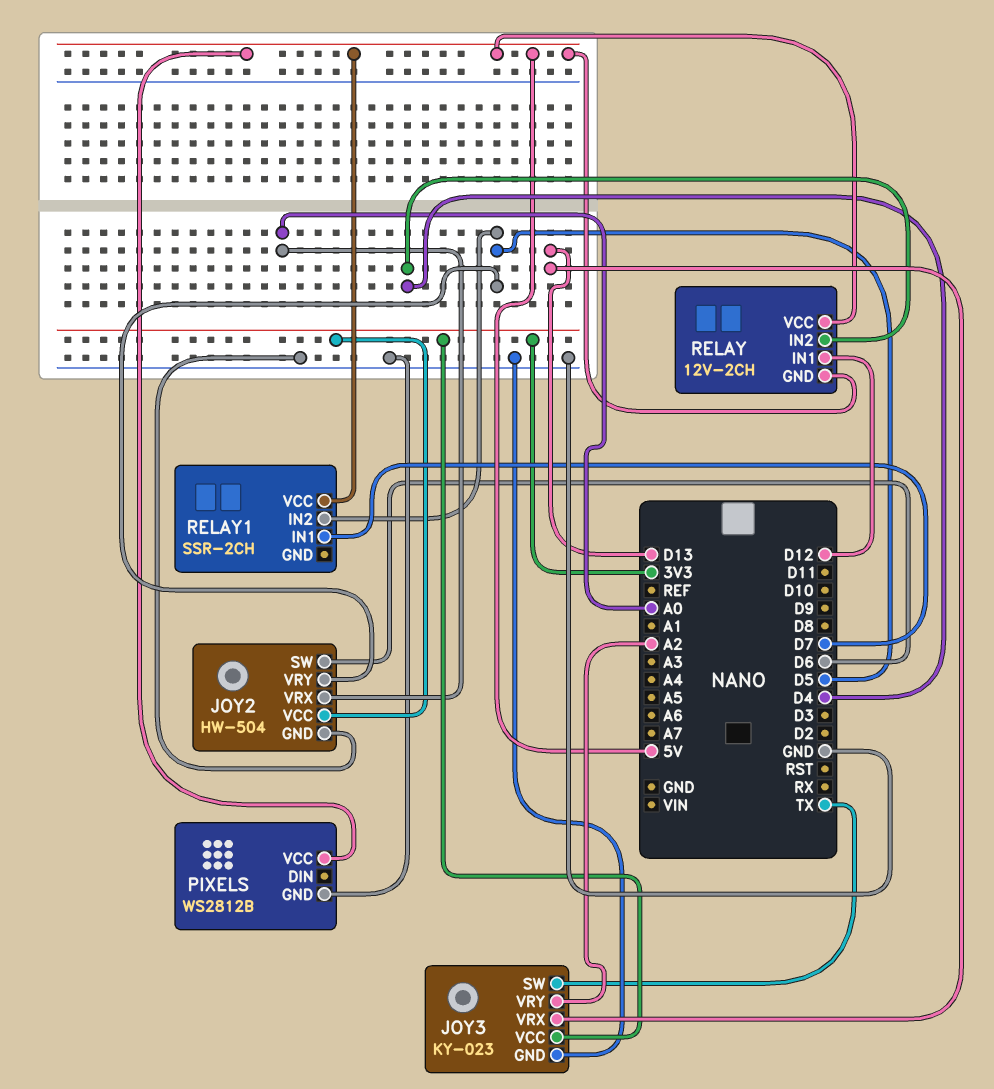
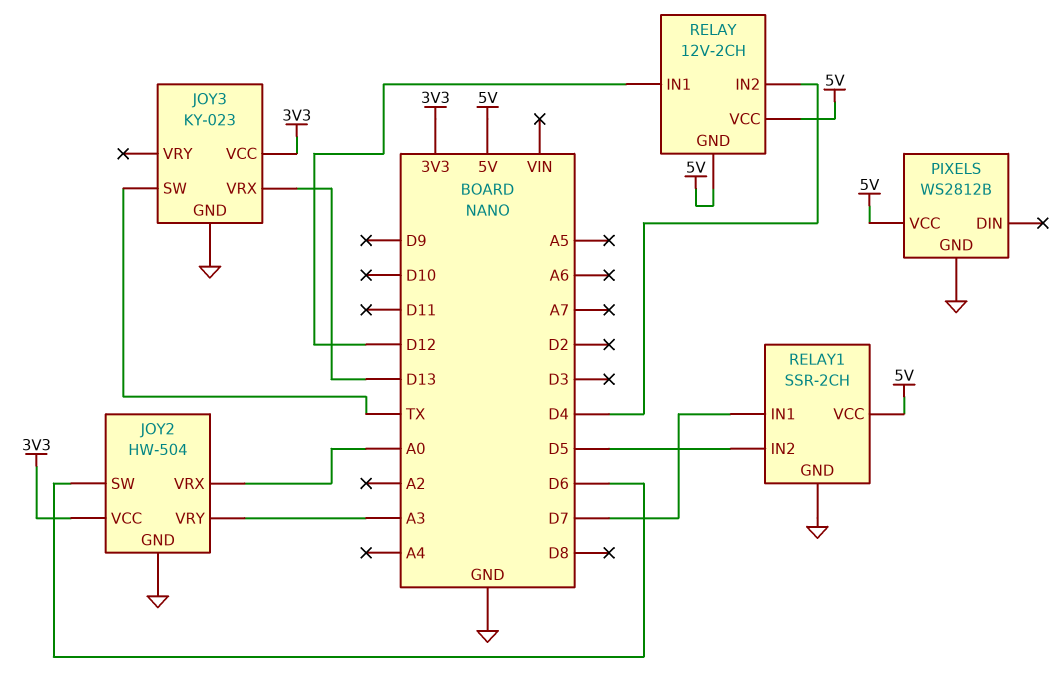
JOY2 pin VRY: D5 -> A3
JOY3 pin VRY: A2 -> none
RELAY1 pin GND: none -> GND

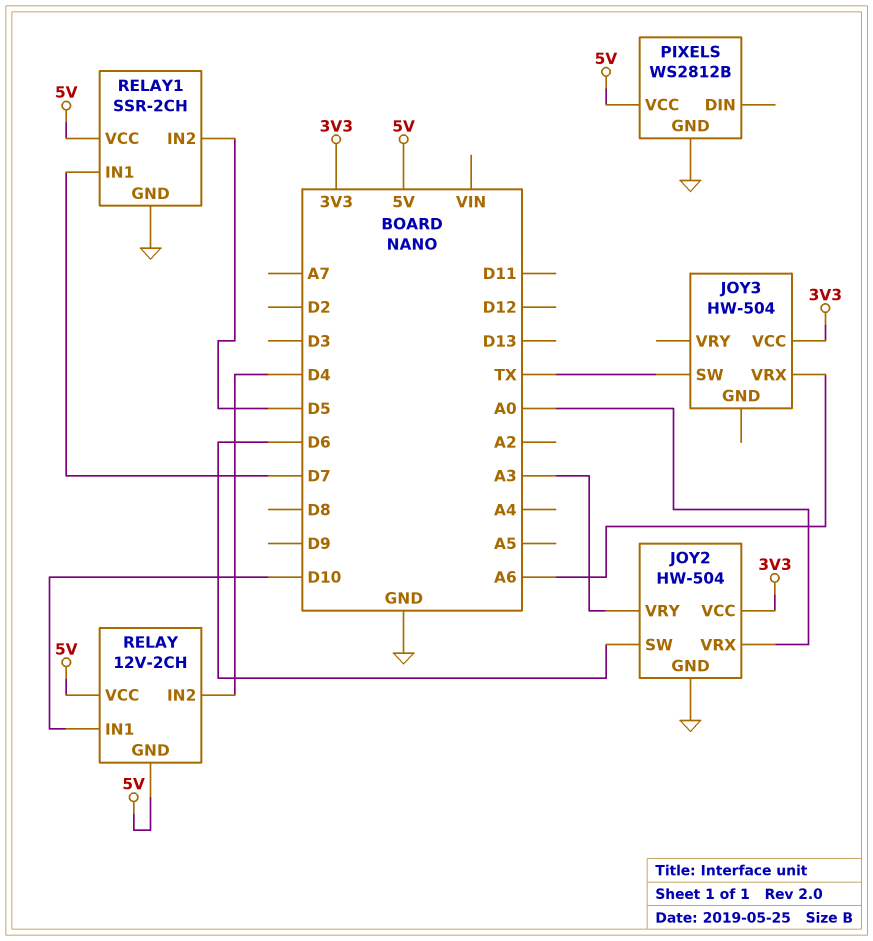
JOY3: KY-023 -> HW-504
JOY3 pin GND: GND -> none
JOY3 pin VRX: D13 -> A6
RELAY pin IN1: D12 -> D10

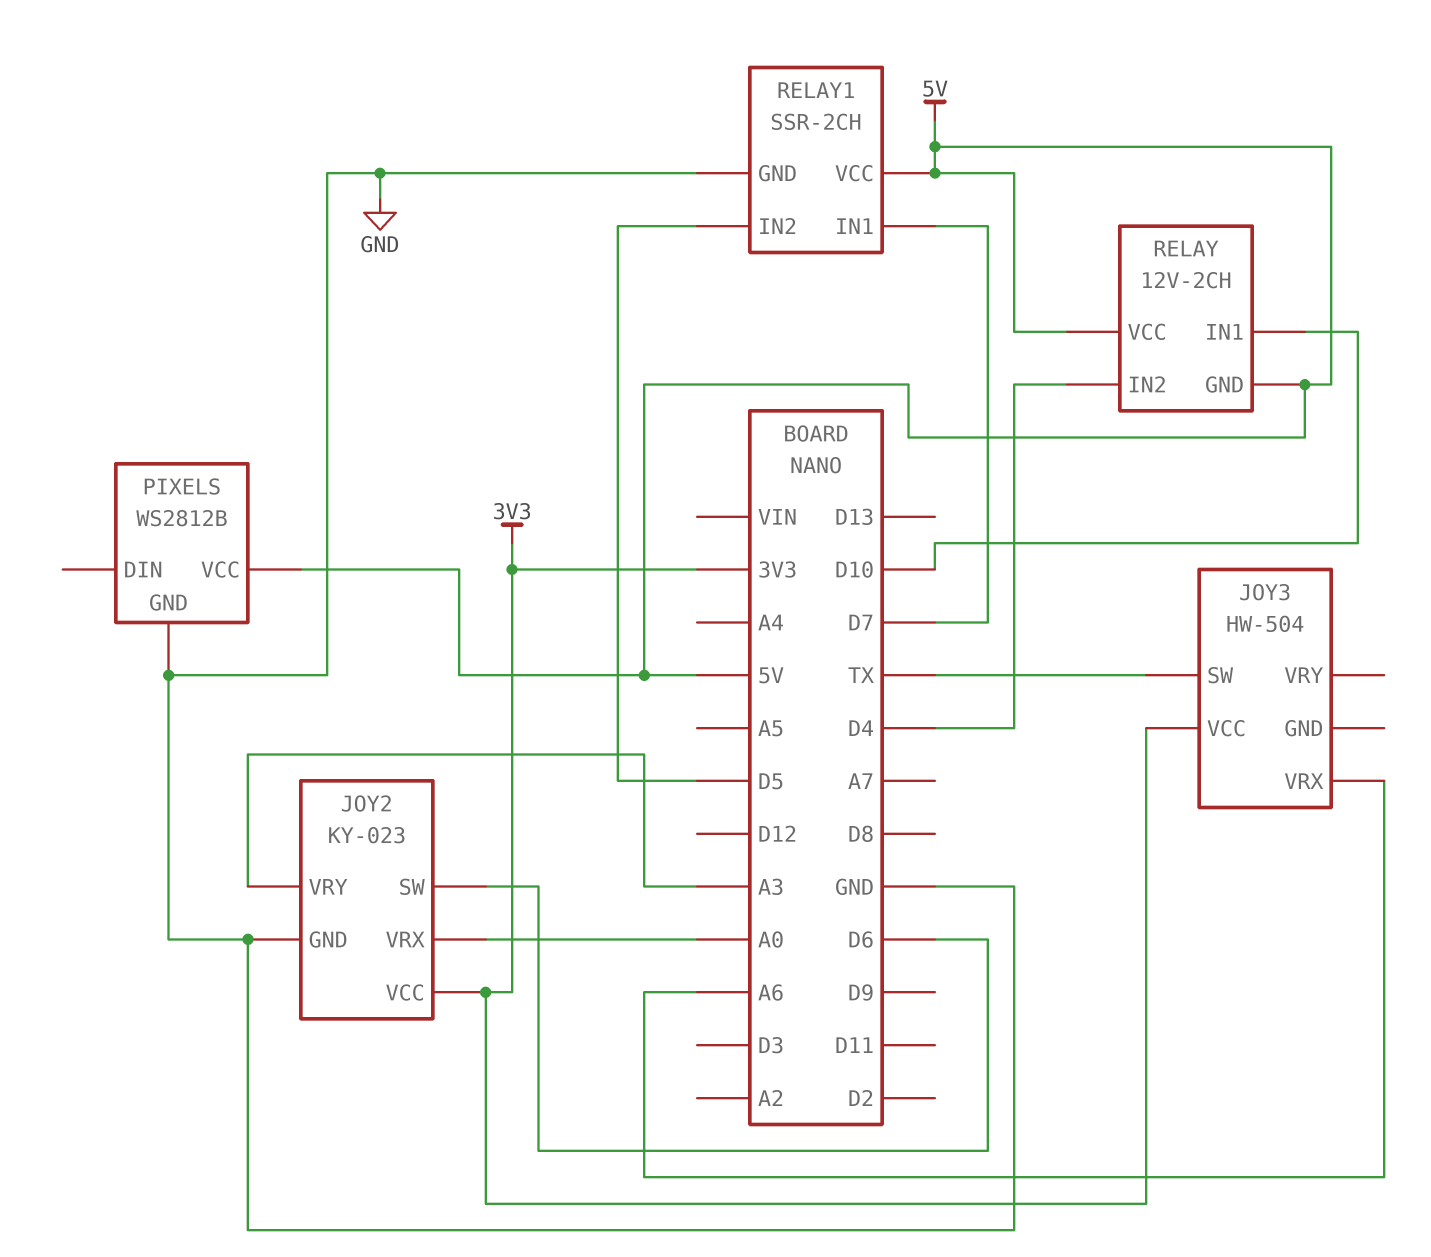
JOY2: HW-504 -> KY-023

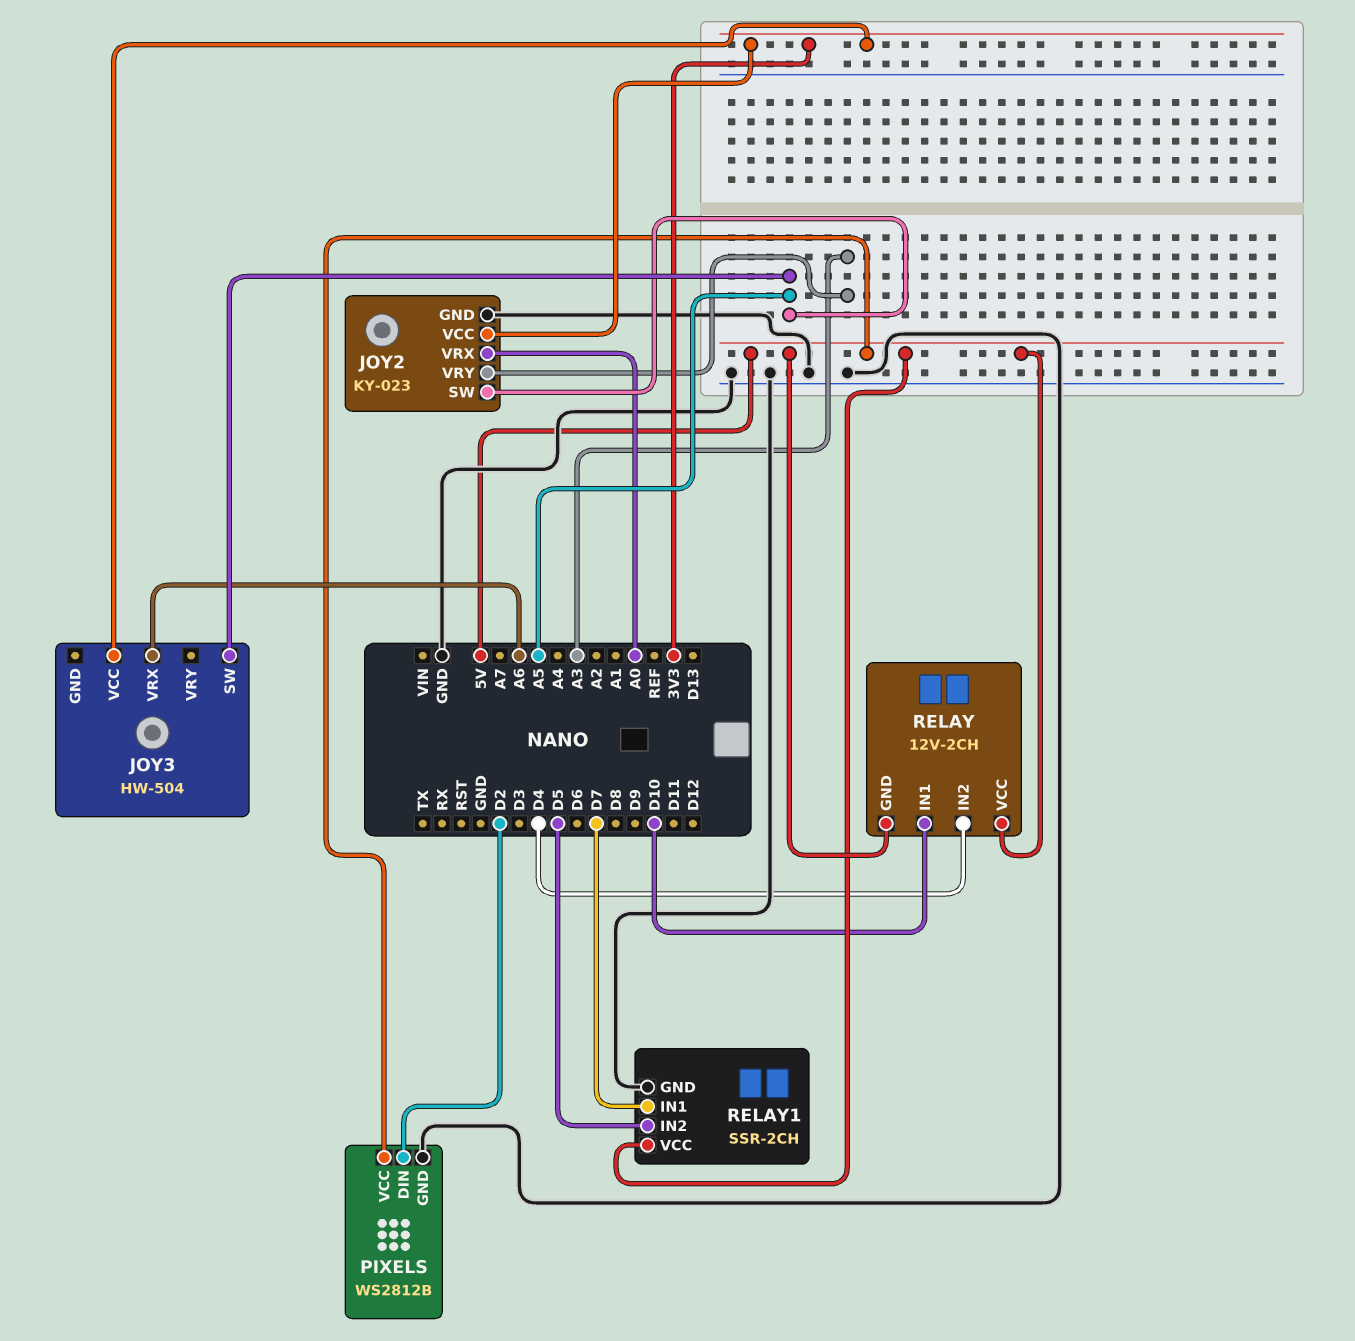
JOY2 pin SW: D6 -> A5
JOY3 pin SW: TX -> A5
PIXELS pin DIN: none -> D2

